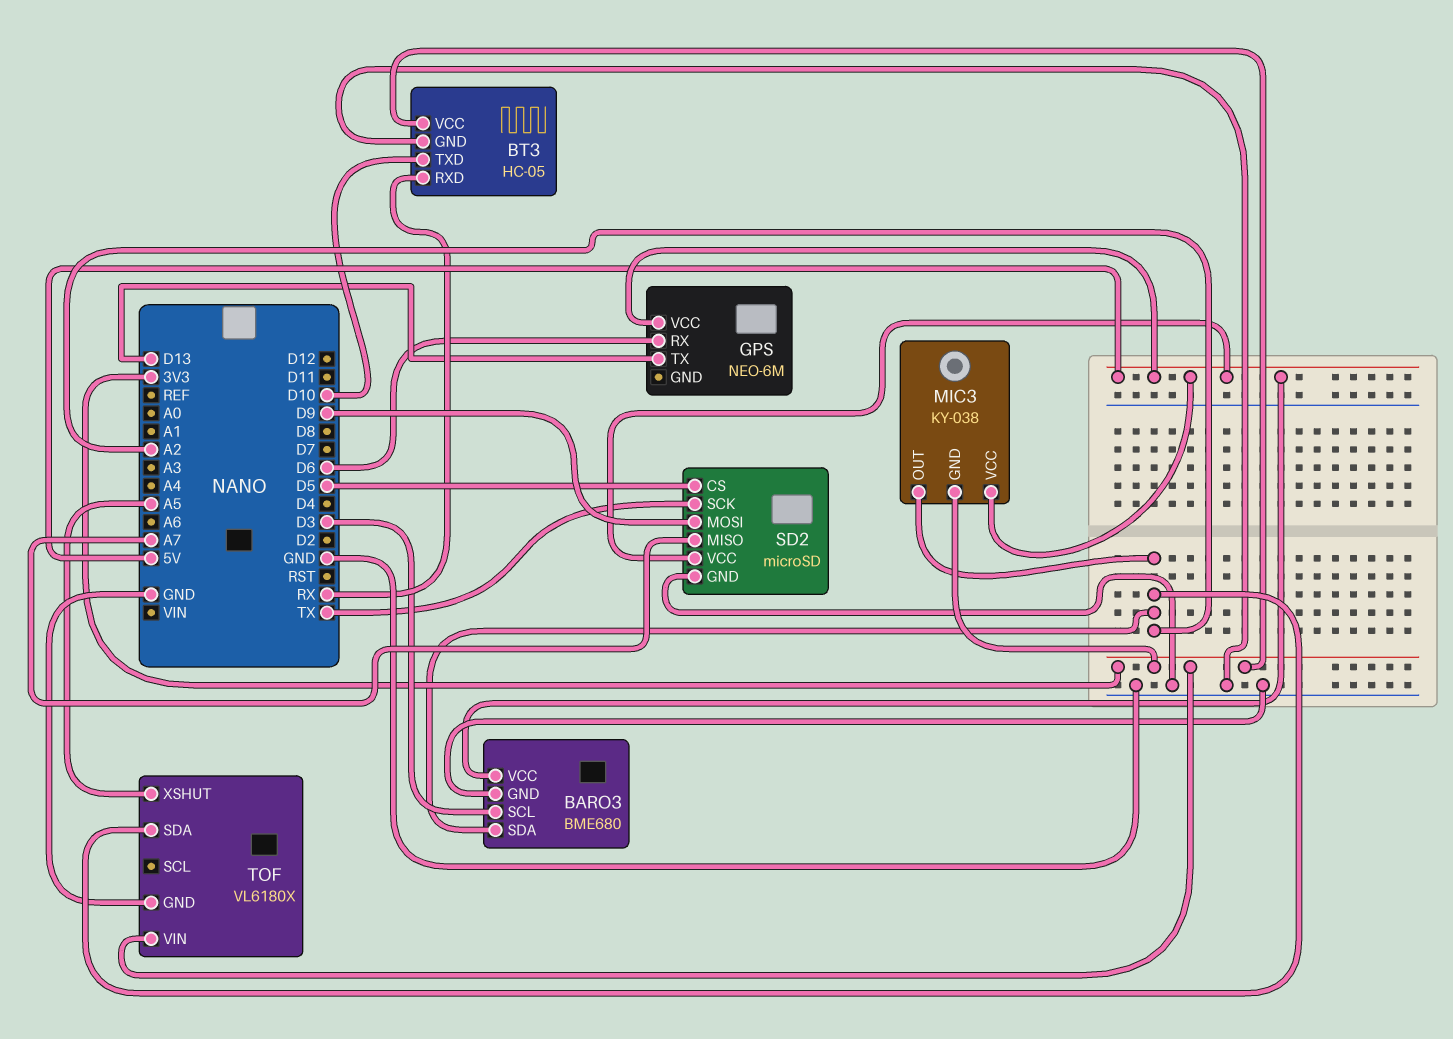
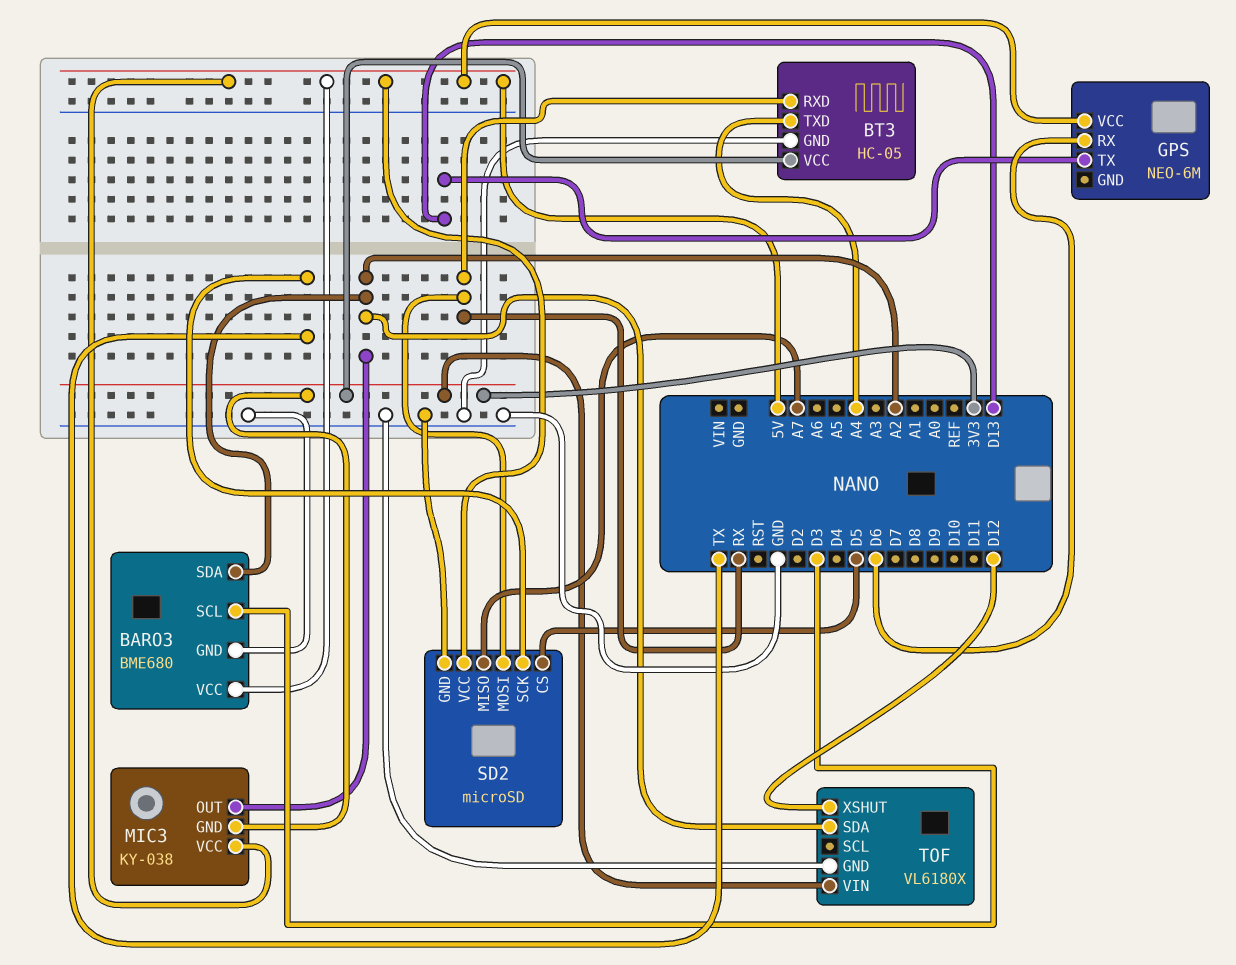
BT3 pin TXD: D10 -> A4
SD2 pin MOSI: D9 -> RX
TOF pin XSHUT: A5 -> D12

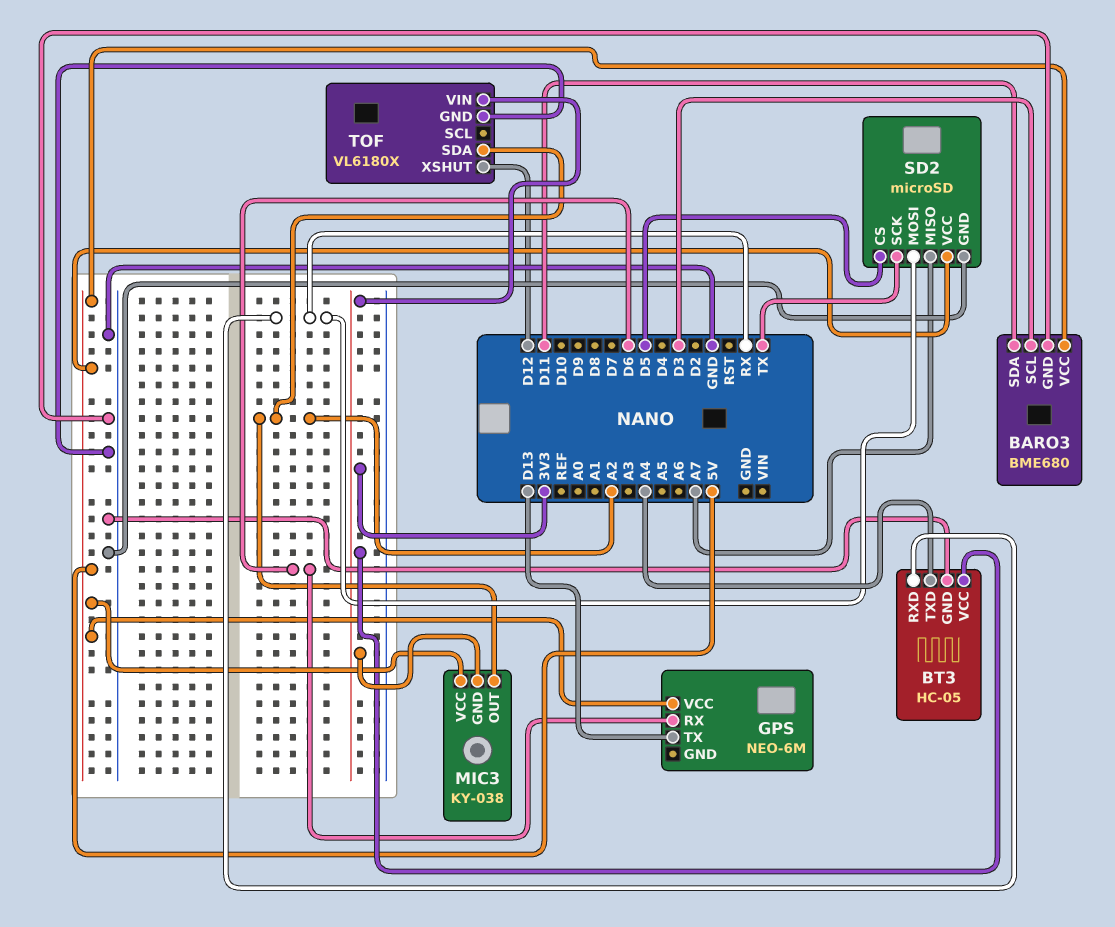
BARO3 pin SDA: A2 -> D11

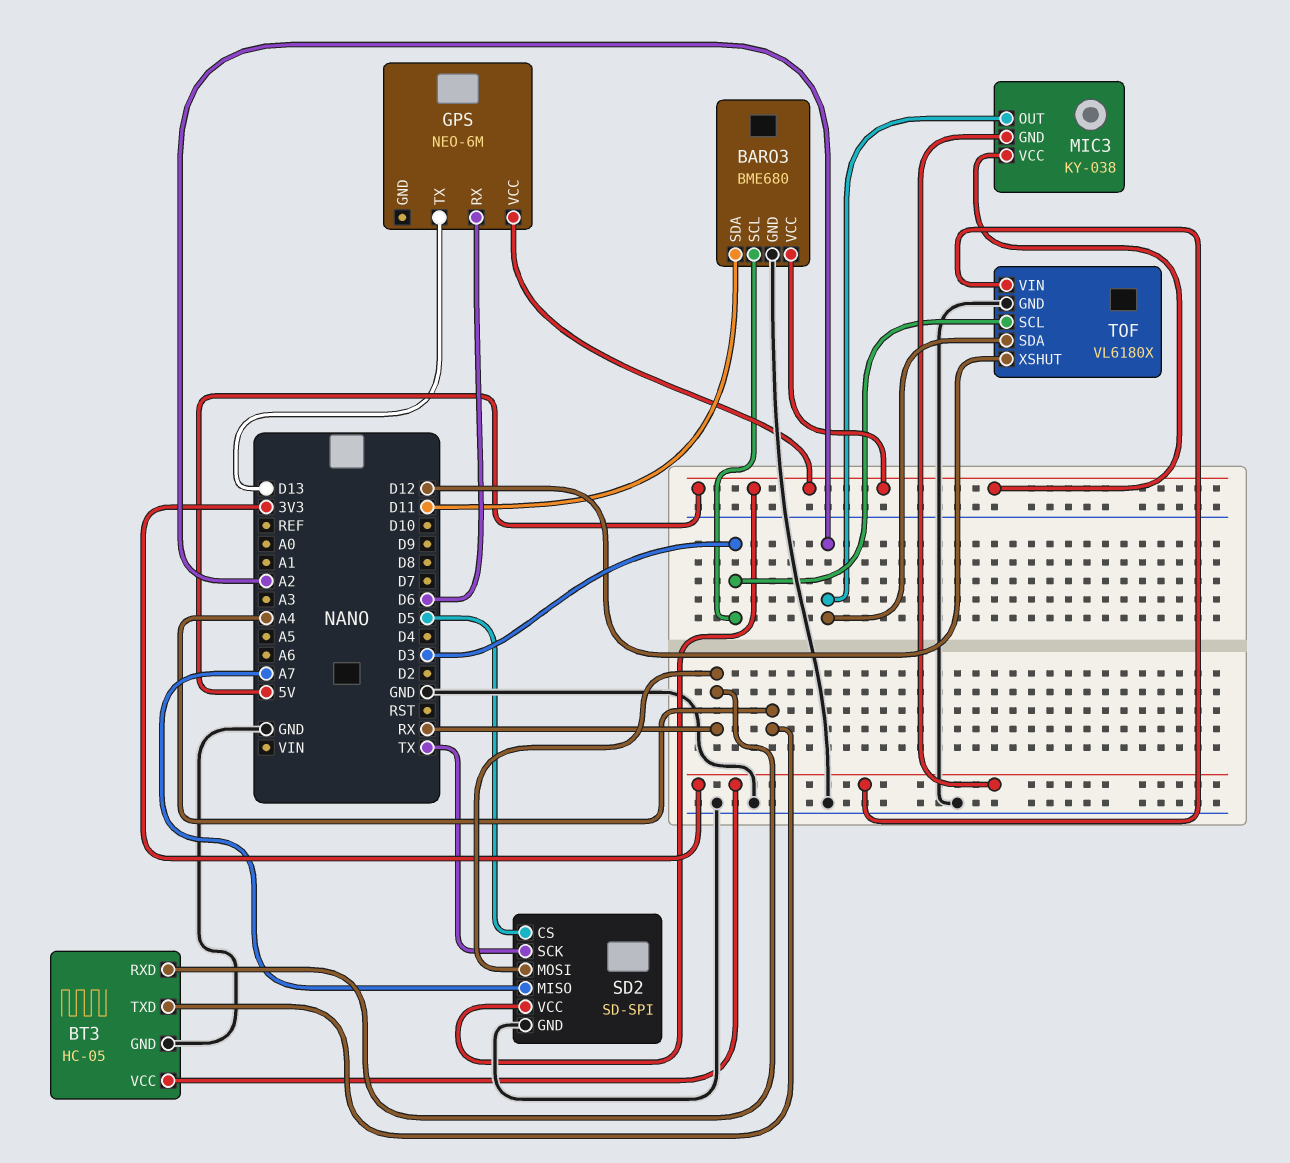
SD2: microSD -> SD-SPI
TOF pin SCL: none -> D3

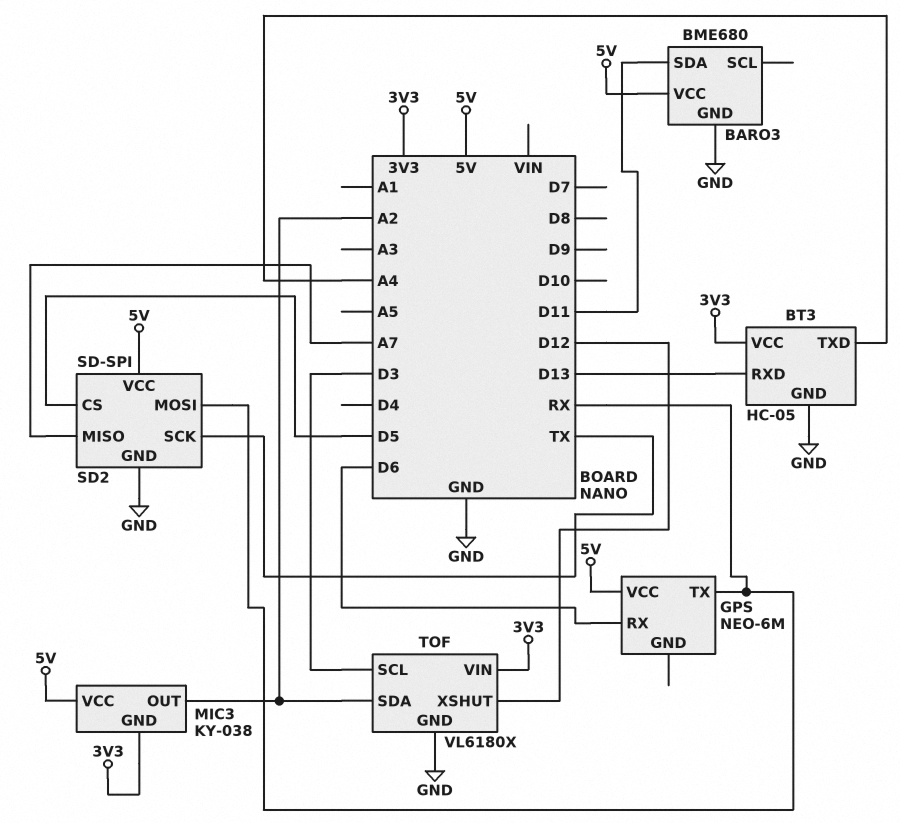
BARO3 pin SCL: D3 -> none
BT3 pin RXD: RX -> D13
GPS pin TX: D13 -> RX

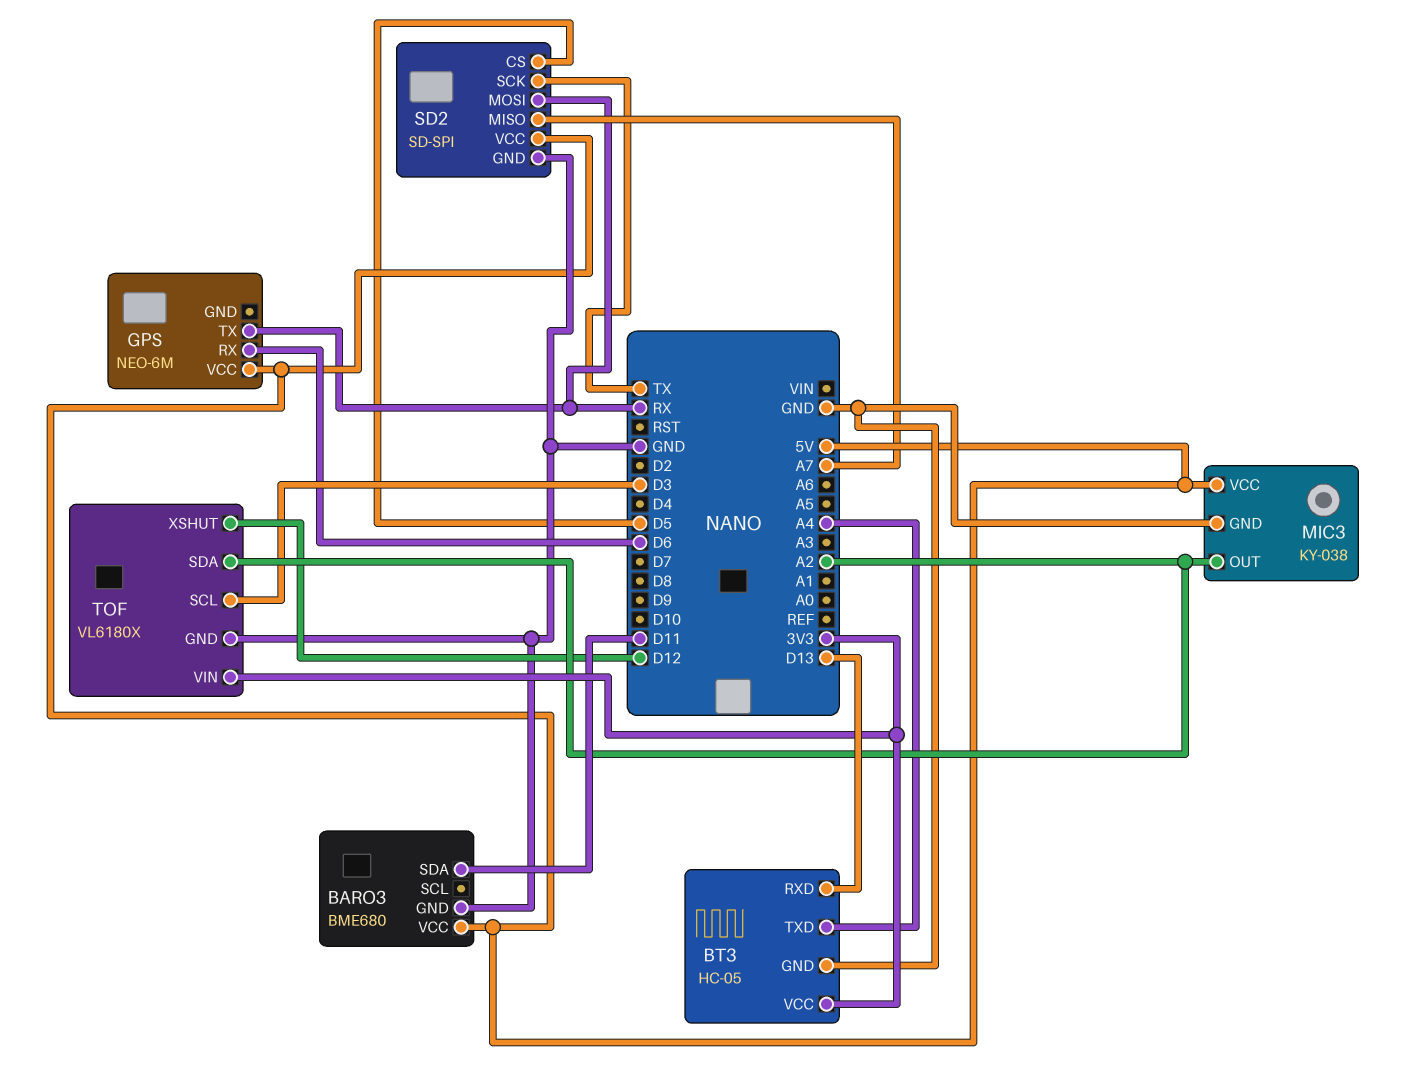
MIC3 pin GND: 3V3 -> GND

